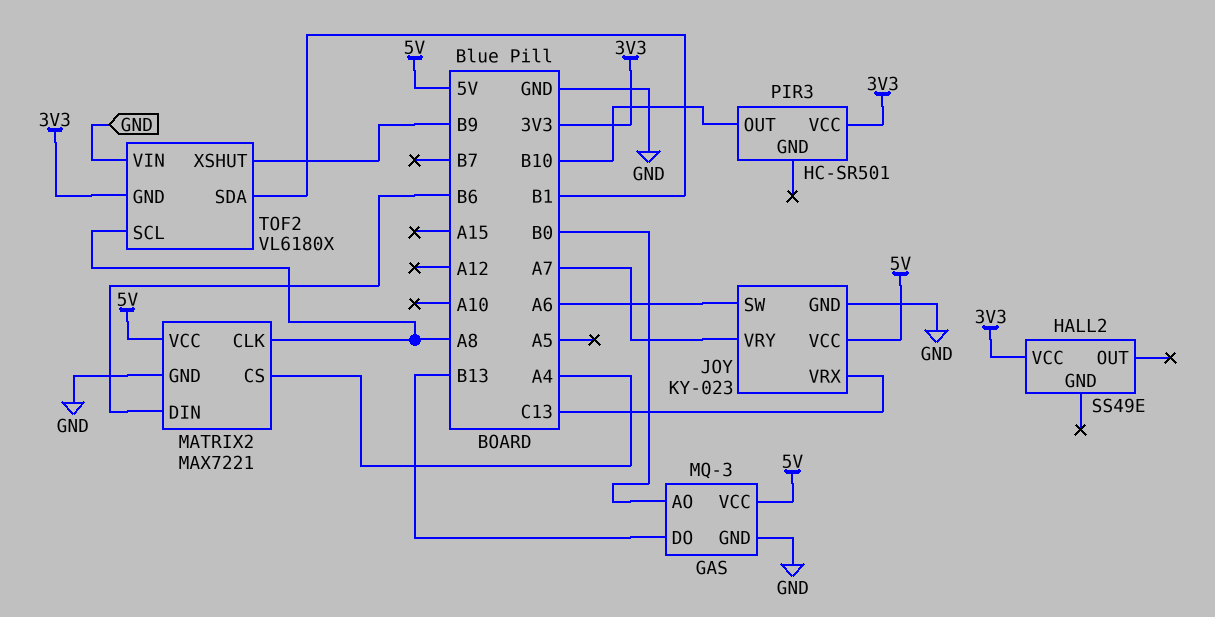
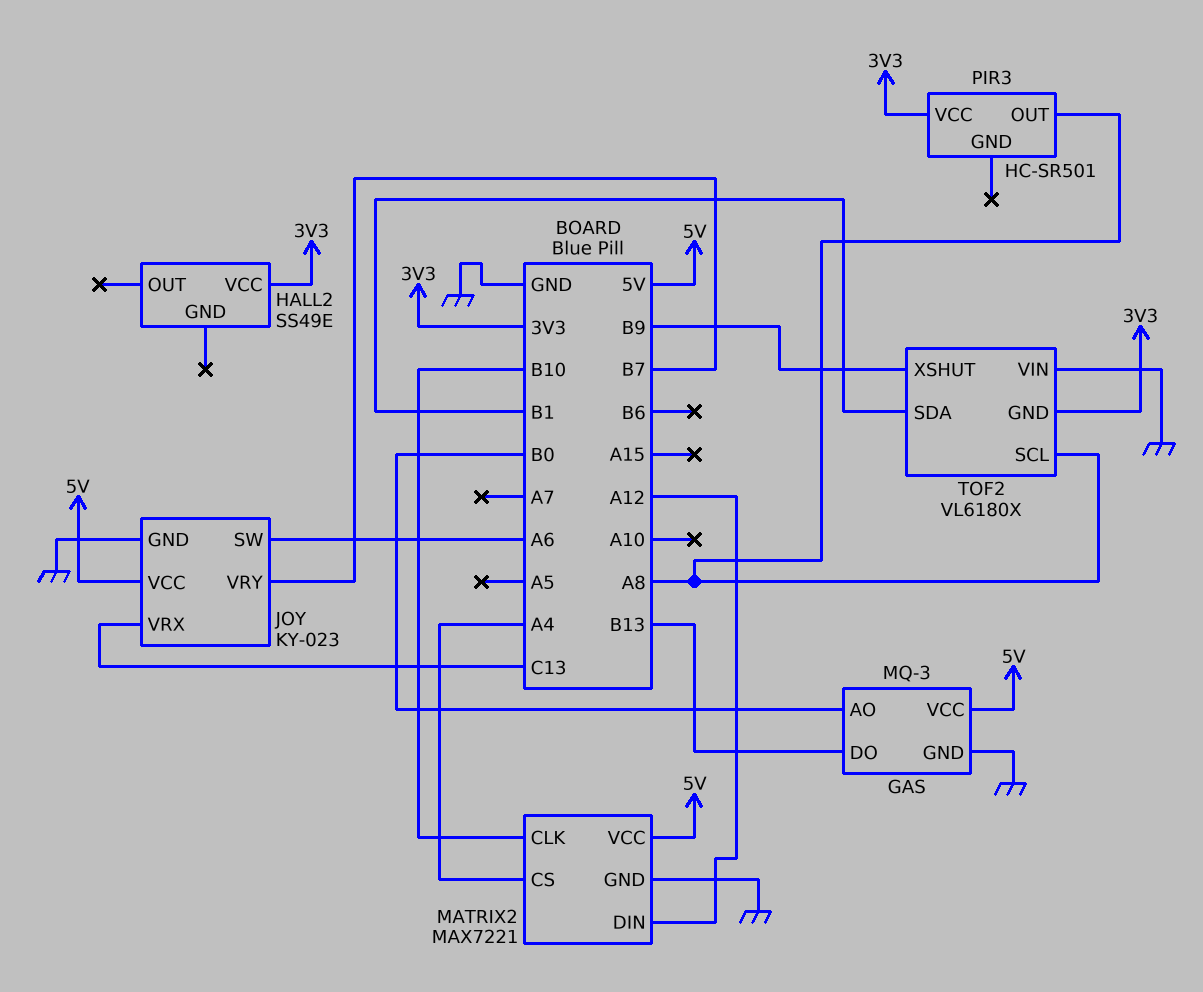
JOY pin VRY: A7 -> B7
MATRIX2 pin CLK: A8 -> B10
MATRIX2 pin DIN: B6 -> A12
PIR3 pin OUT: B10 -> A8

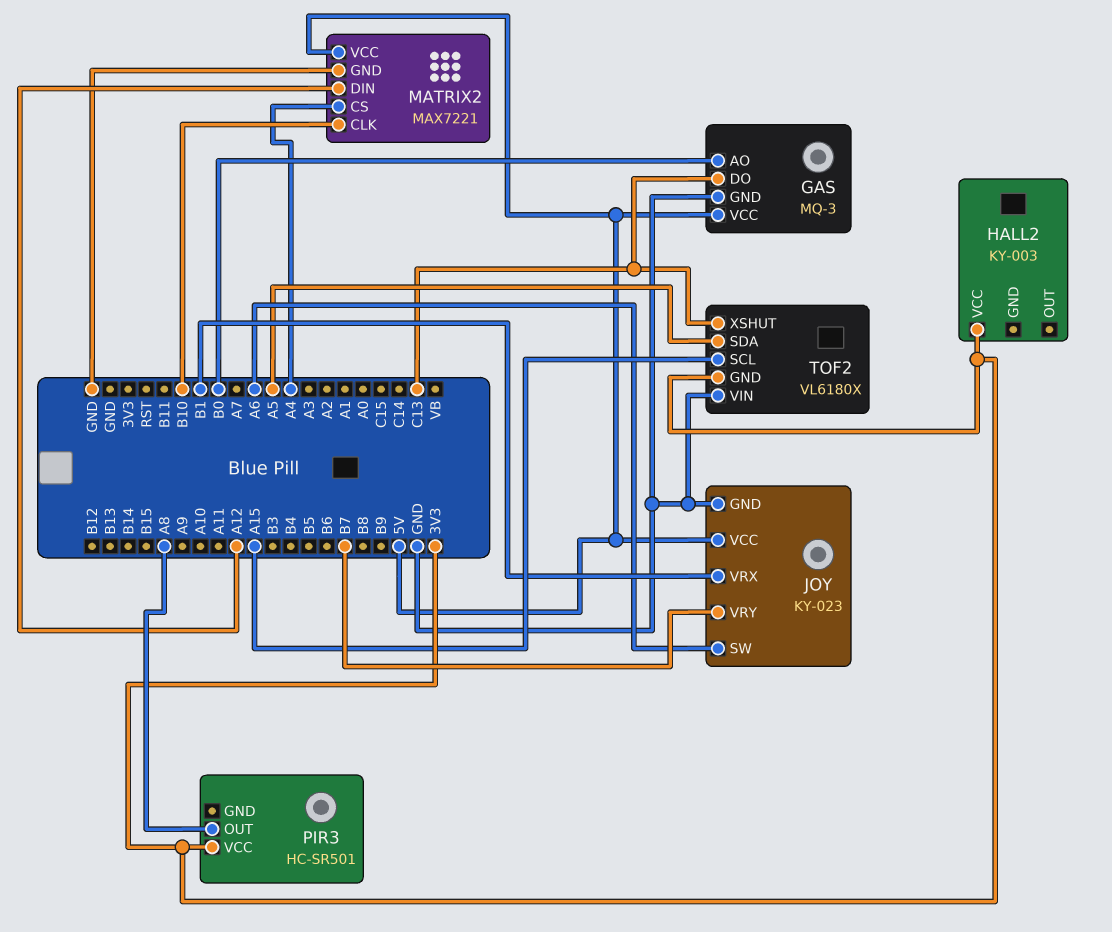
GAS pin DO: B13 -> C13
HALL2: SS49E -> KY-003
JOY pin VRX: C13 -> B1
TOF2 pin SCL: A8 -> A15
TOF2 pin SDA: B1 -> A5
TOF2 pin XSHUT: B9 -> C13

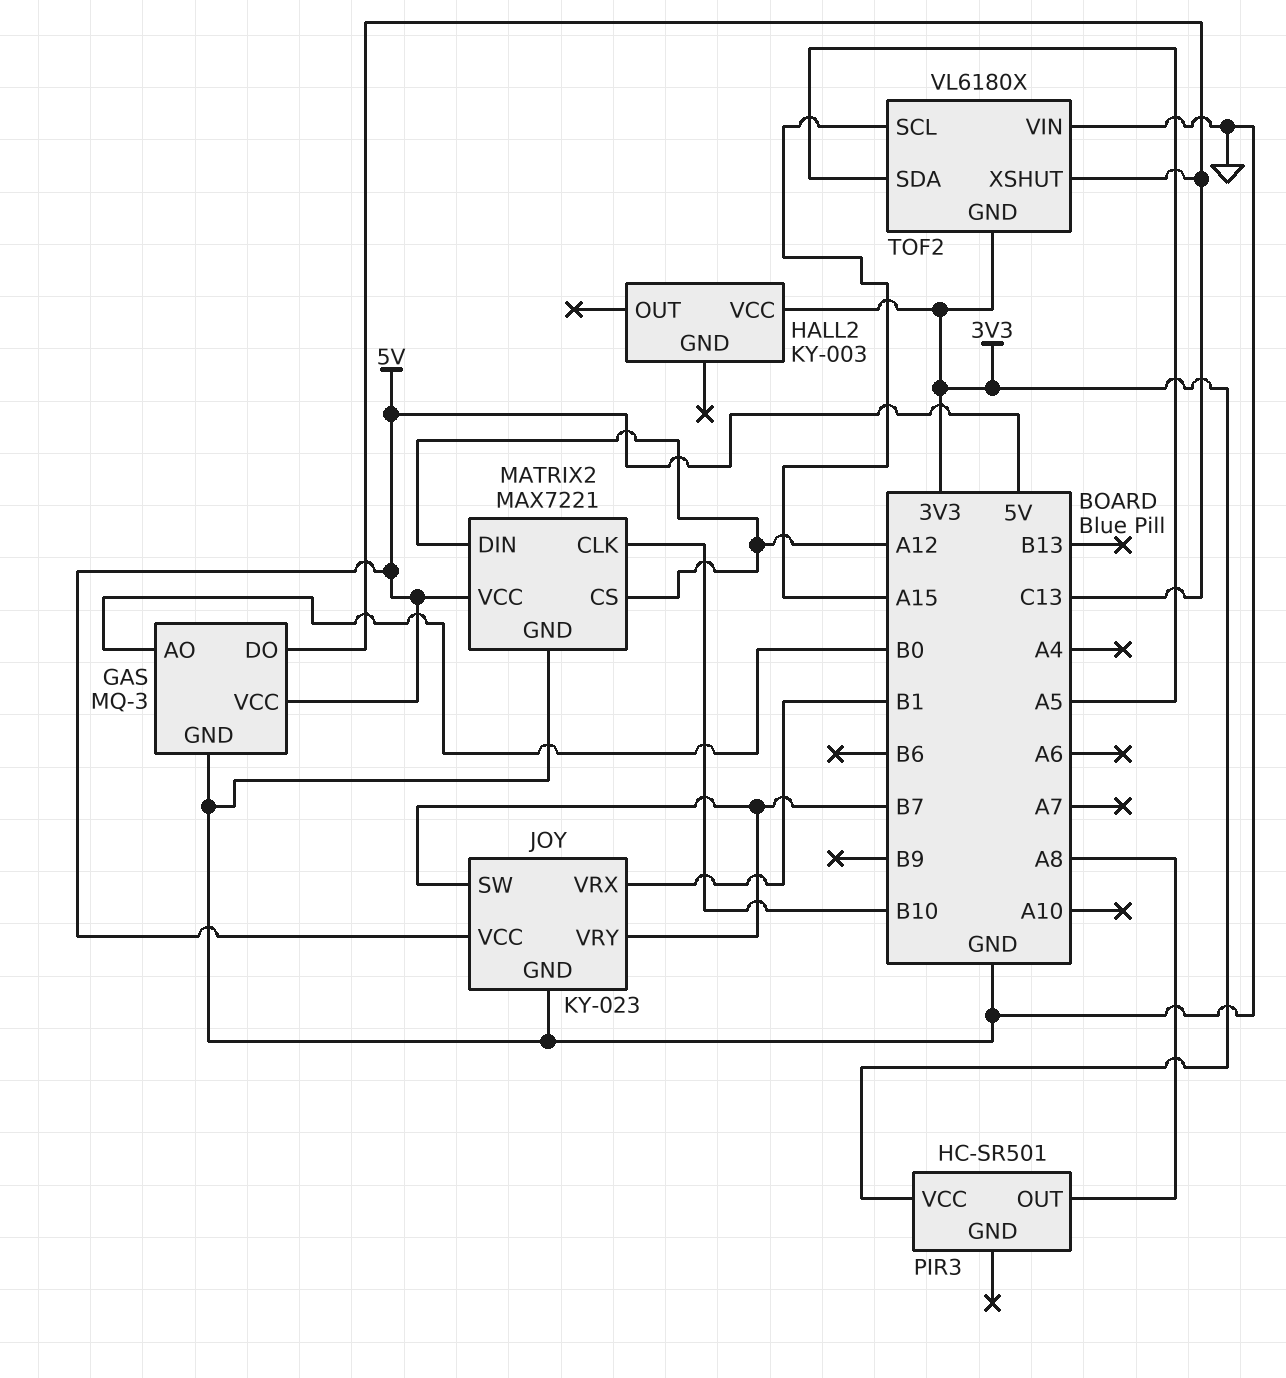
JOY pin SW: A6 -> B7
MATRIX2 pin CS: A4 -> A12

